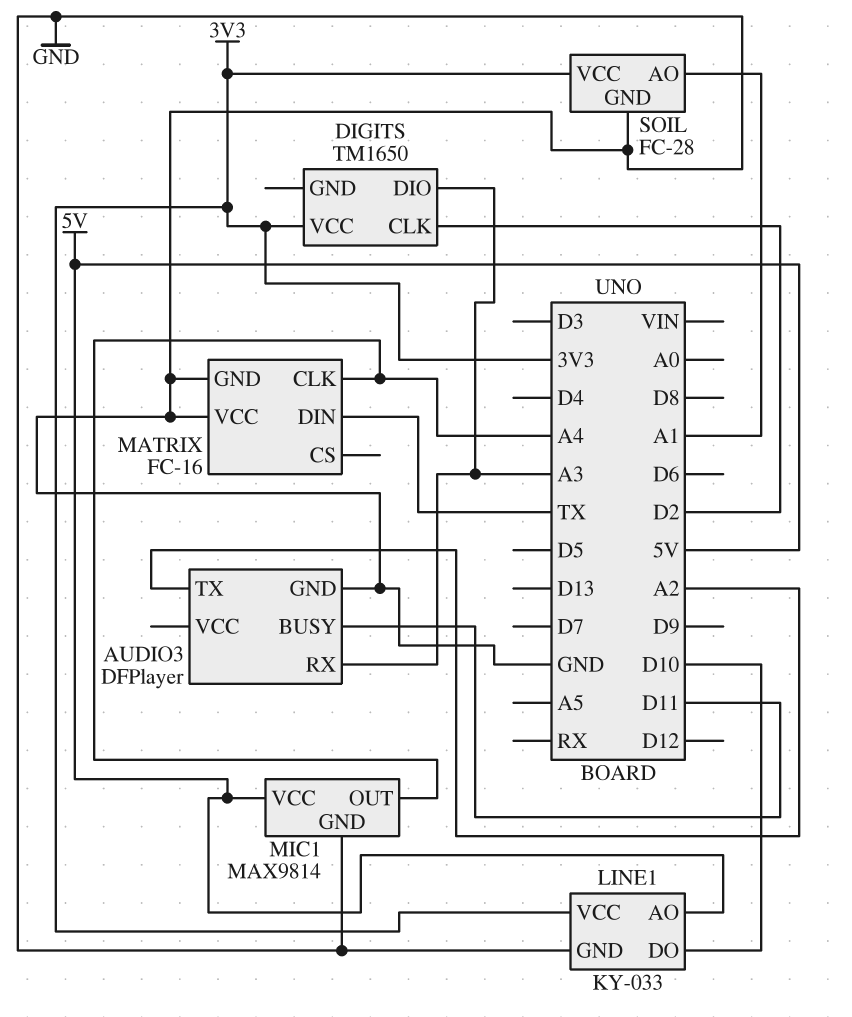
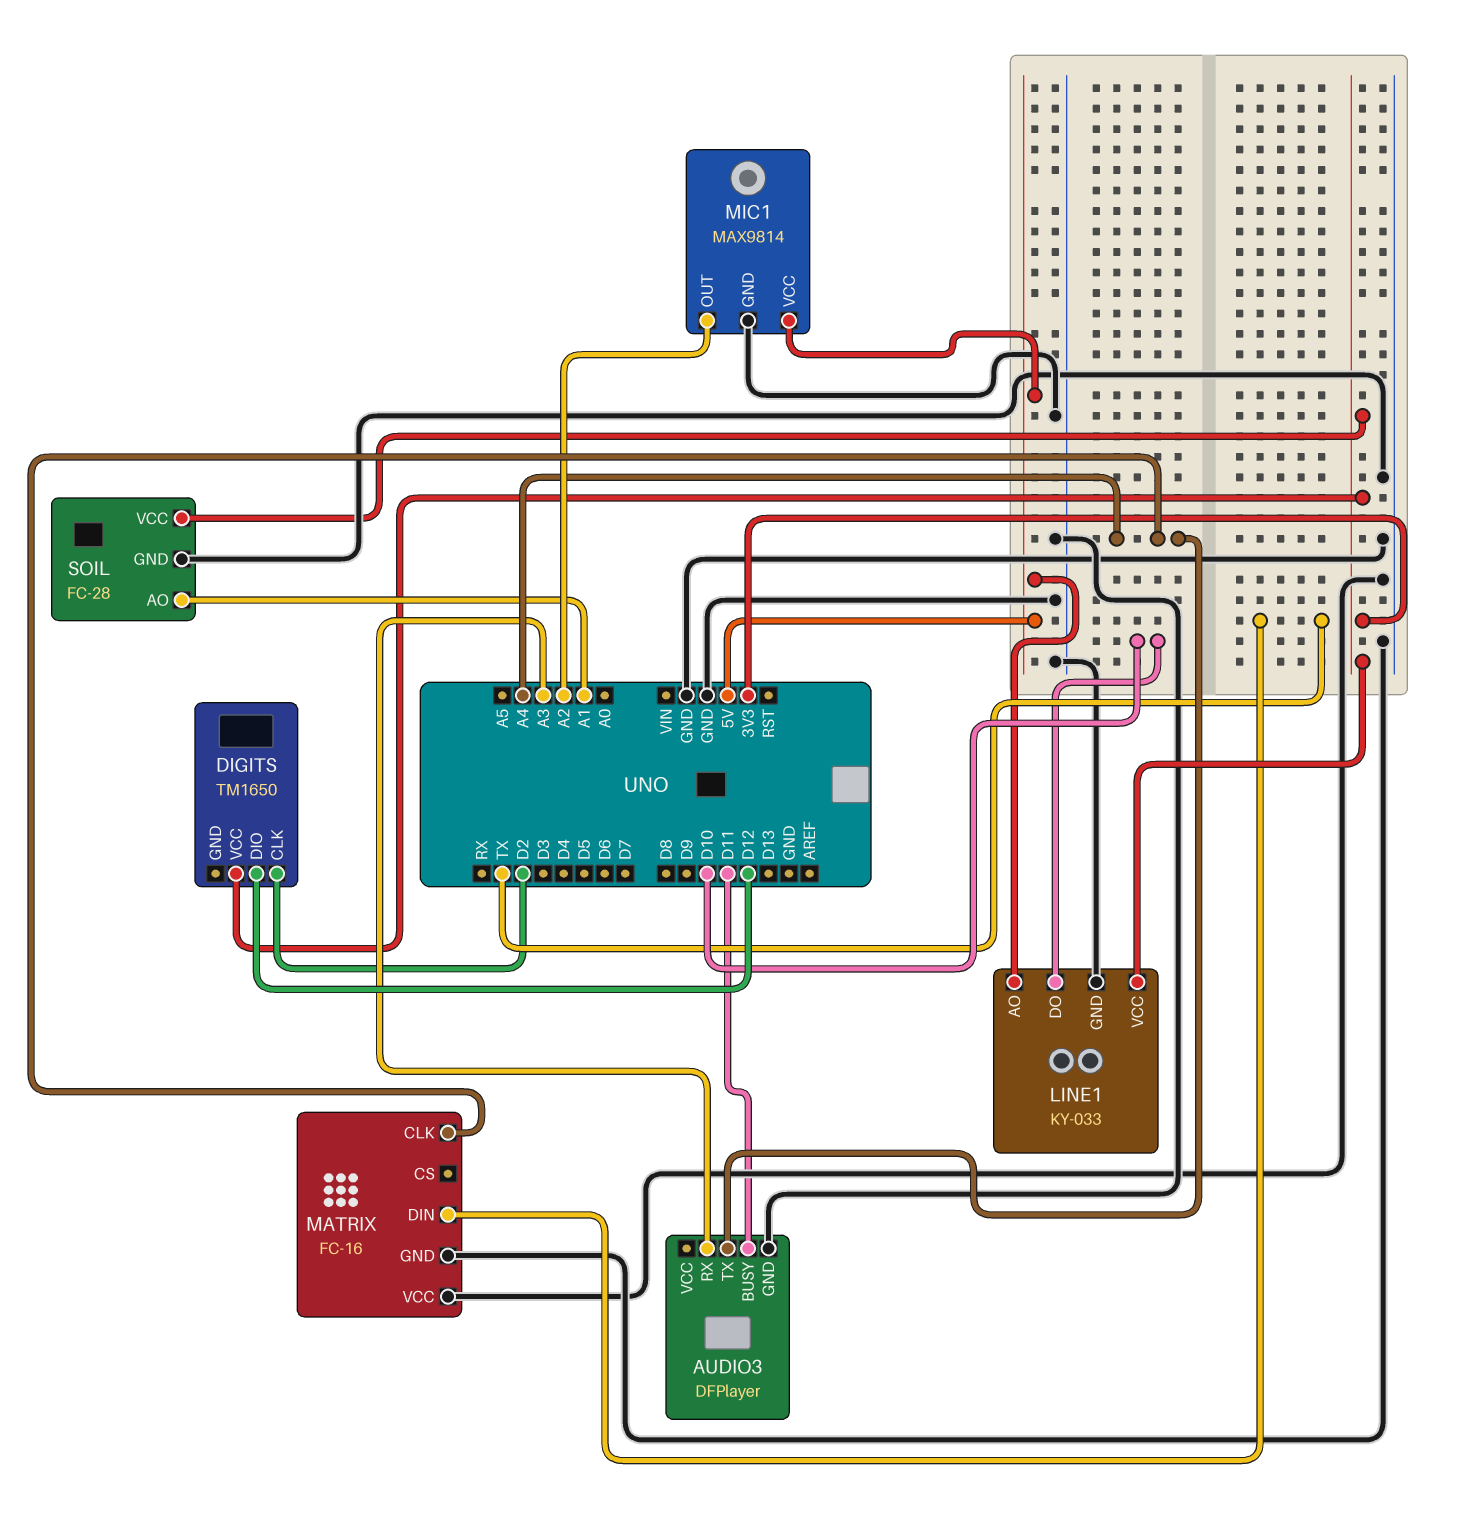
AUDIO3 pin TX: A2 -> A4
DIGITS pin DIO: A3 -> D12
MIC1 pin OUT: A4 -> A2

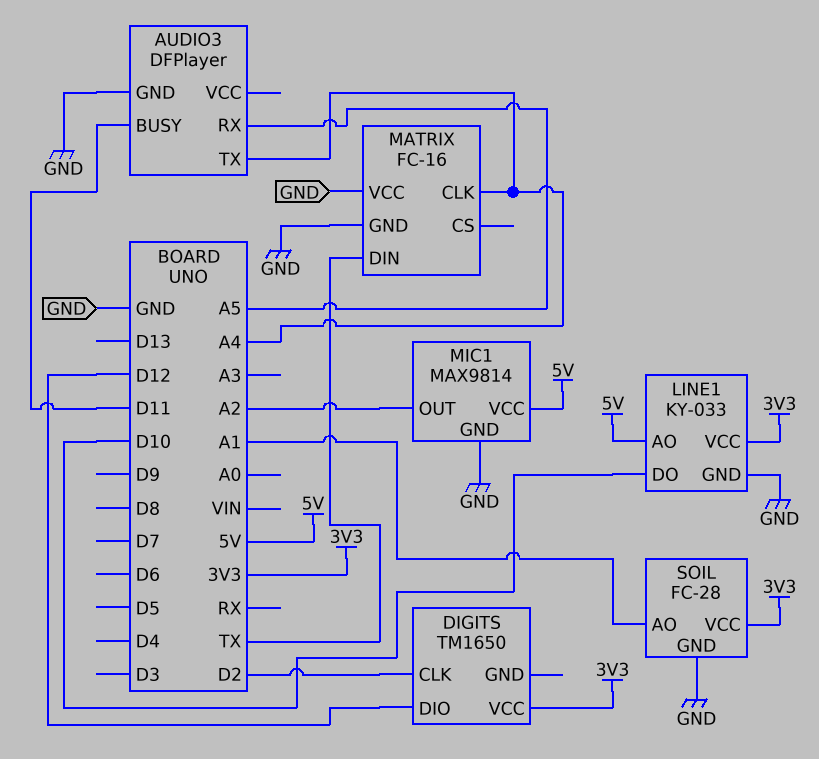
AUDIO3 pin RX: A3 -> A5

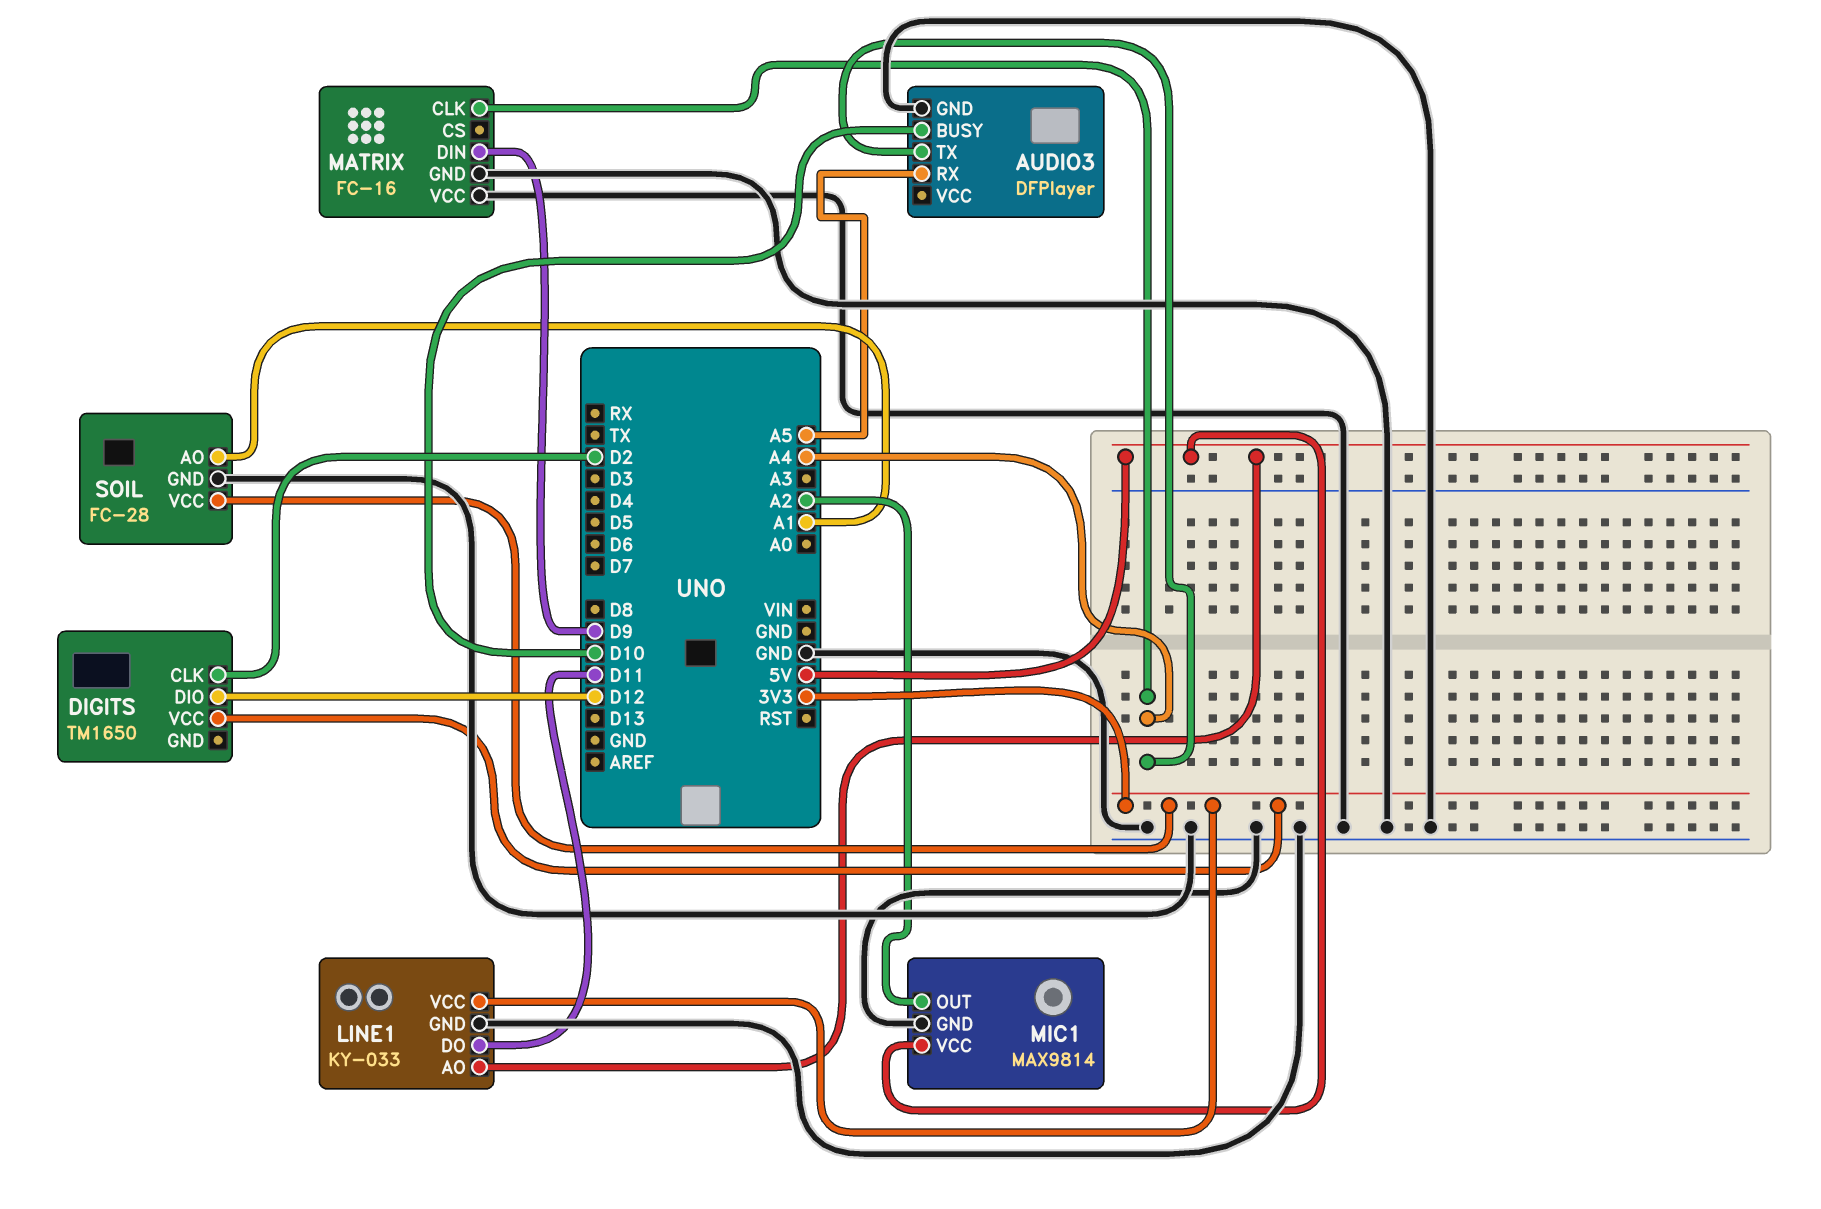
AUDIO3 pin BUSY: D11 -> D10
LINE1 pin DO: D10 -> D11
MATRIX pin DIN: TX -> D9

